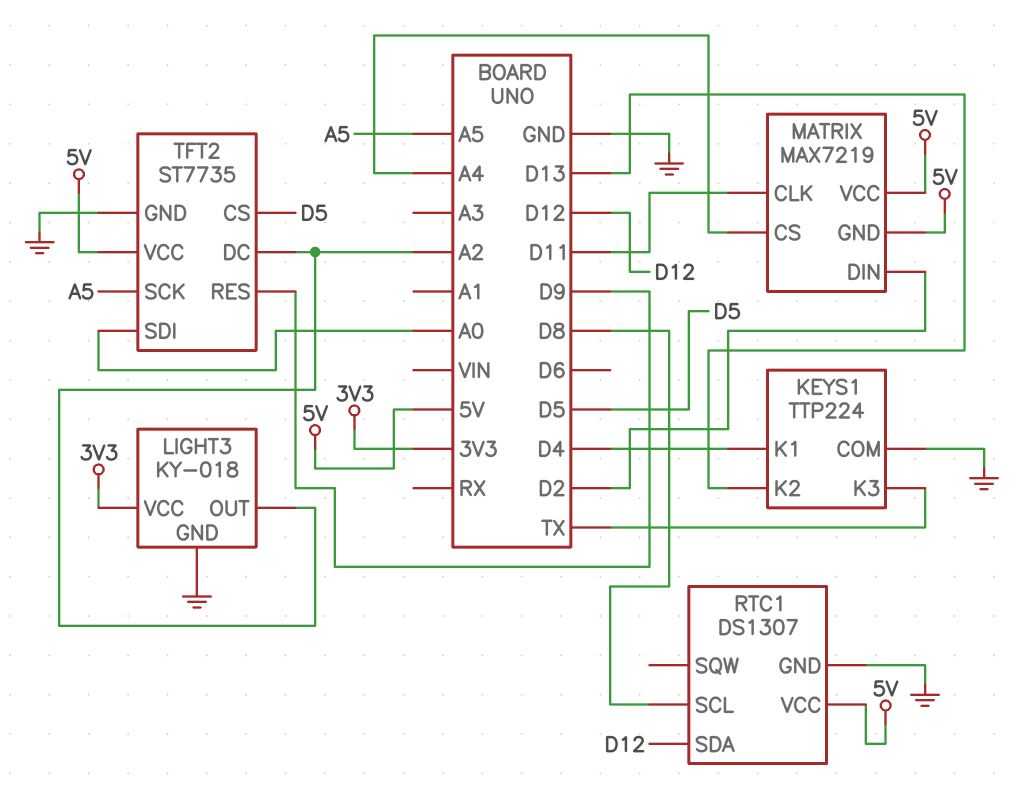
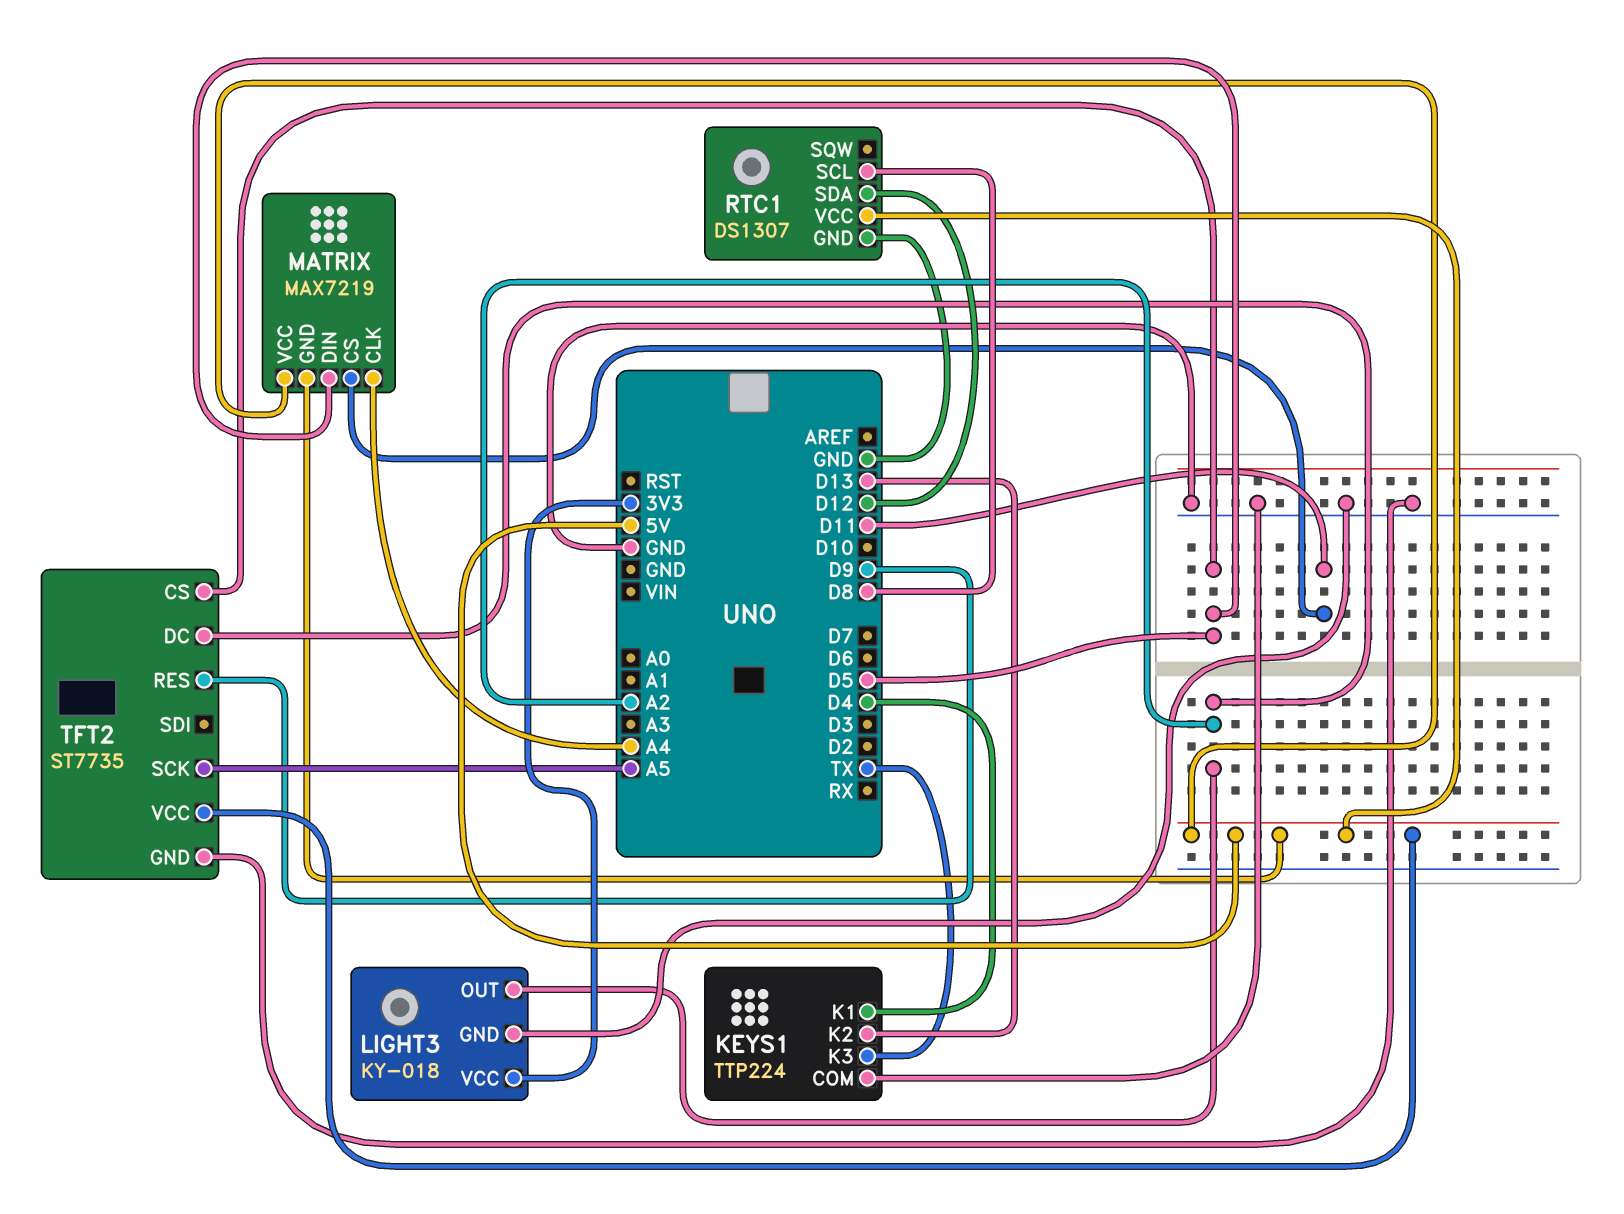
MATRIX pin CLK: D11 -> A4
MATRIX pin CS: A4 -> D11
MATRIX pin DIN: D2 -> D5
TFT2 pin SDI: A0 -> none

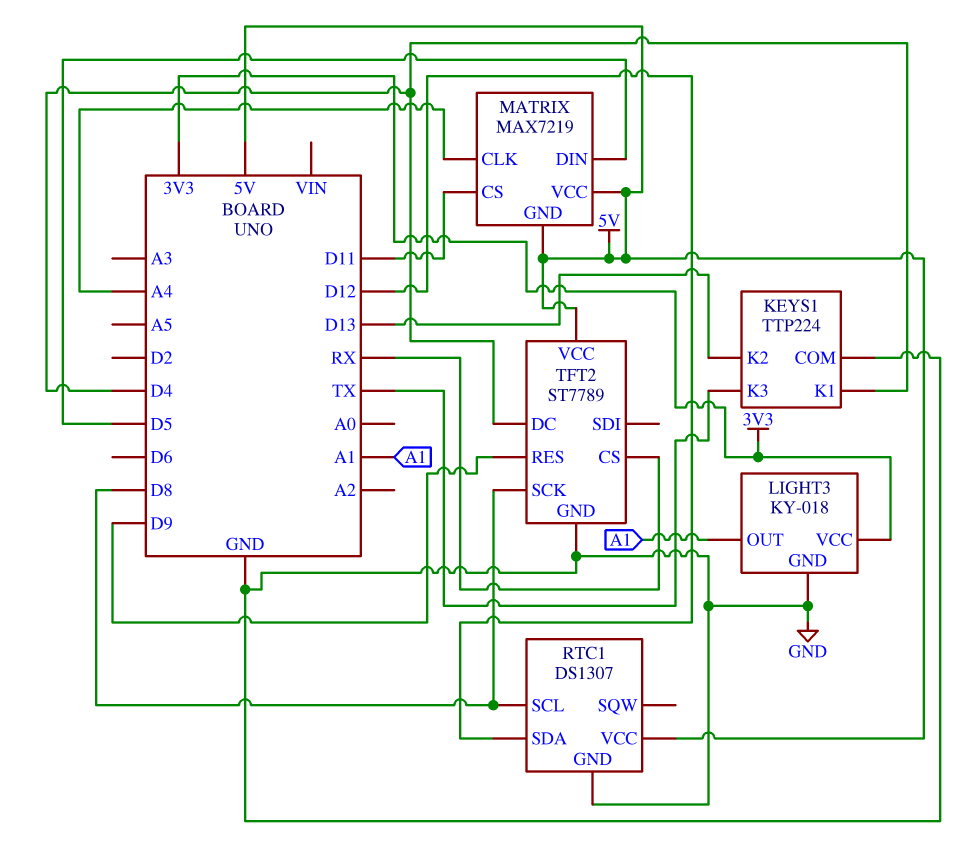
LIGHT3 pin OUT: A2 -> A1
TFT2: ST7735 -> ST7789
TFT2 pin CS: D5 -> RX
TFT2 pin DC: A2 -> D4
TFT2 pin SCK: A5 -> D8

